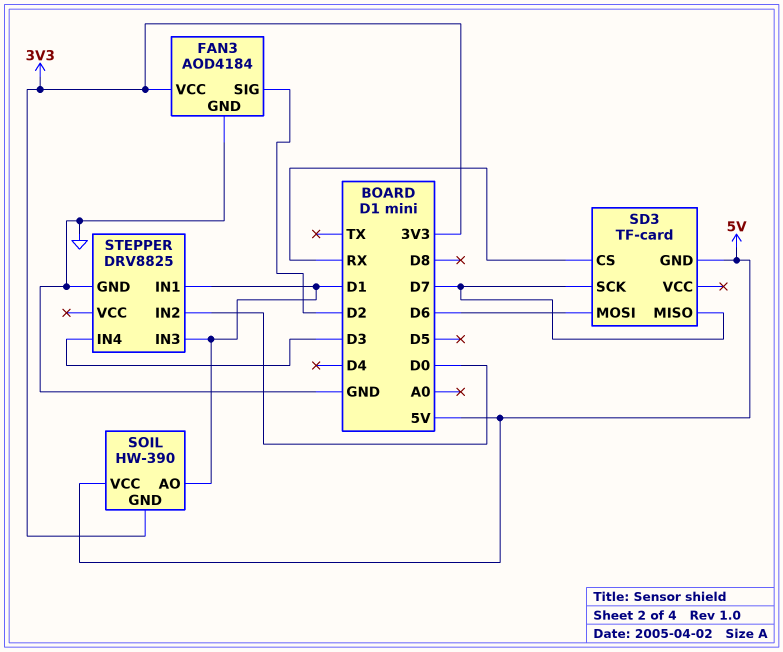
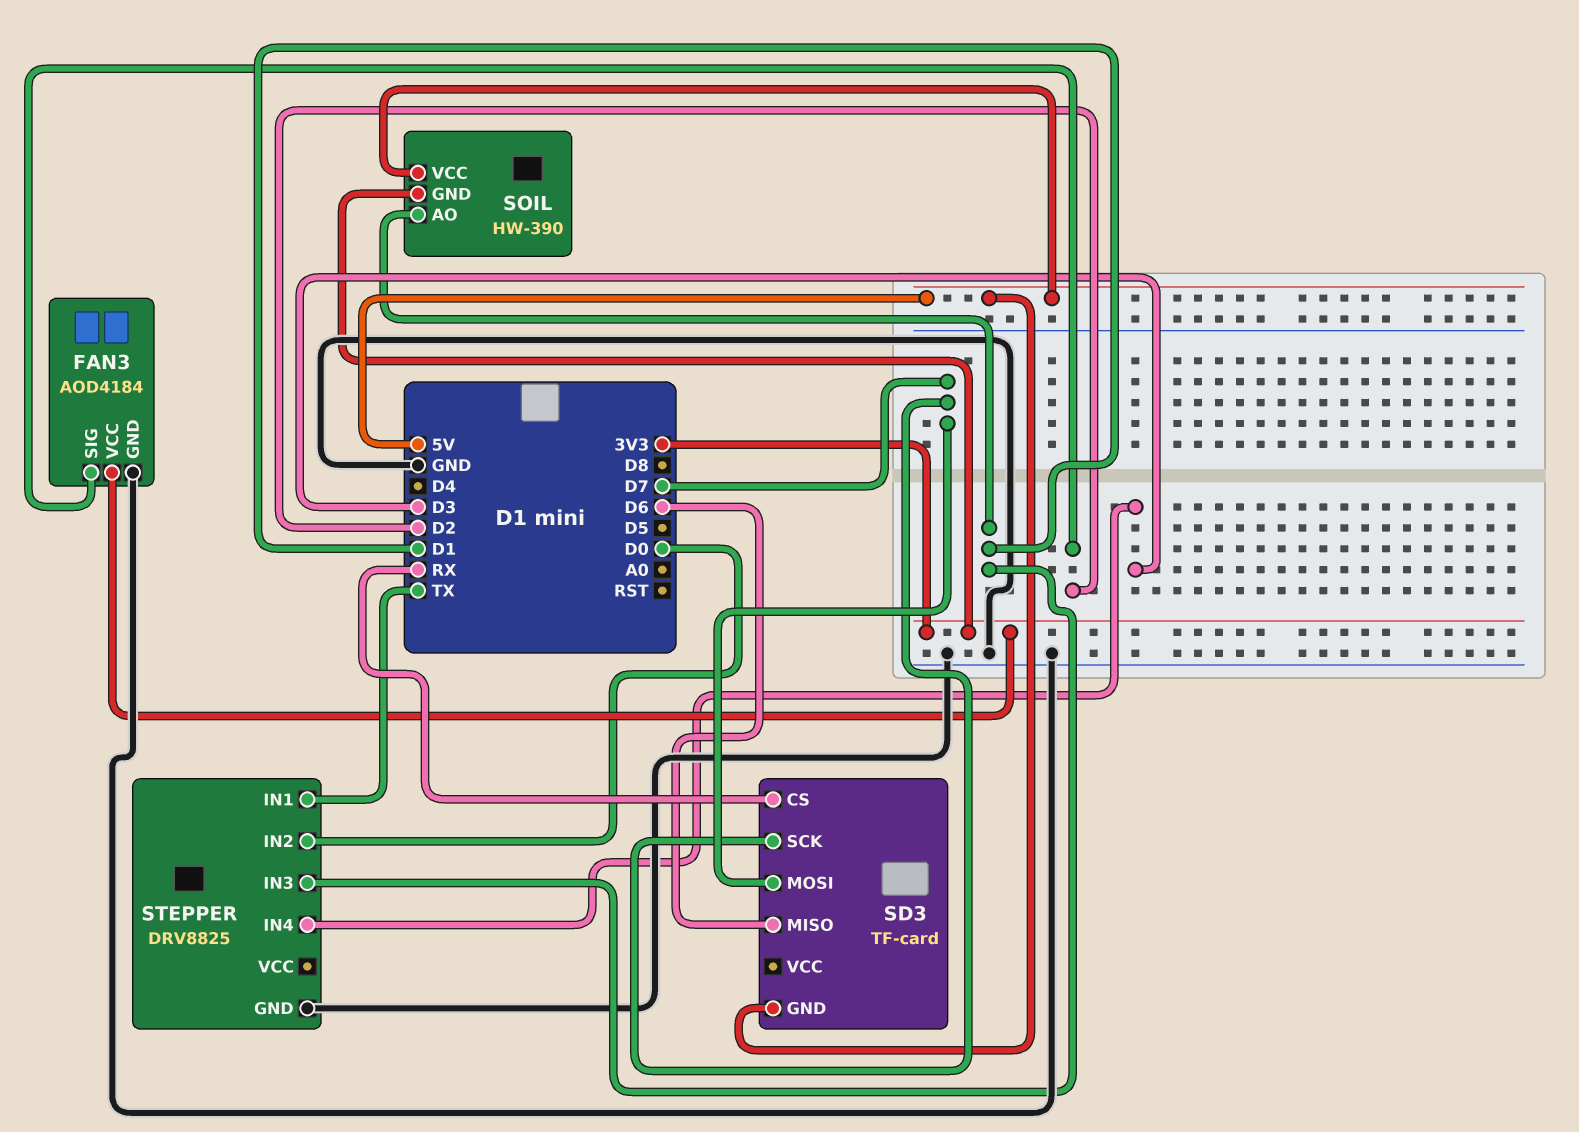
SD3 pin MISO: D7 -> D6
SD3 pin MOSI: D6 -> D7
STEPPER pin IN1: D1 -> TX

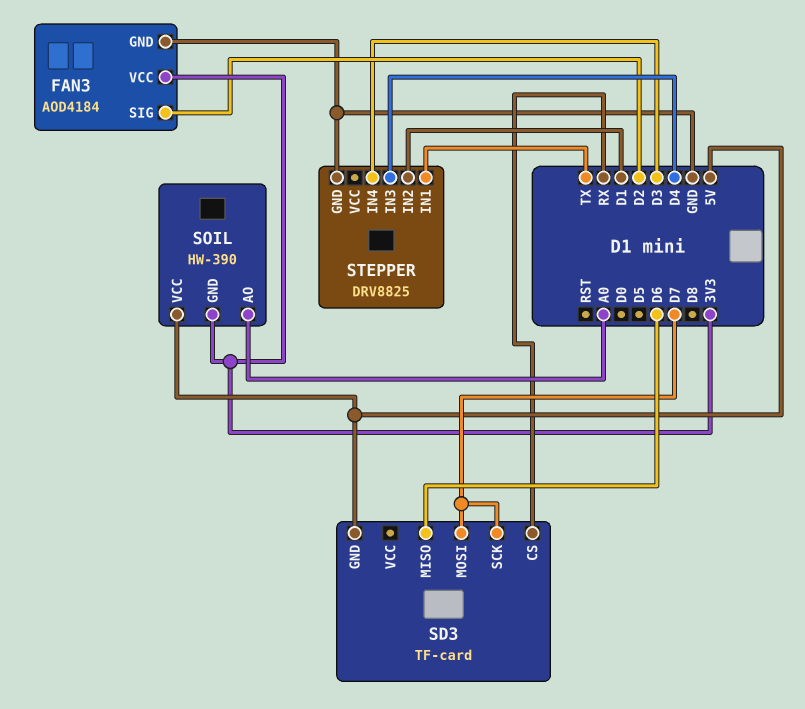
SOIL pin AO: D1 -> A0
STEPPER pin IN2: D0 -> D1
STEPPER pin IN3: D1 -> D4

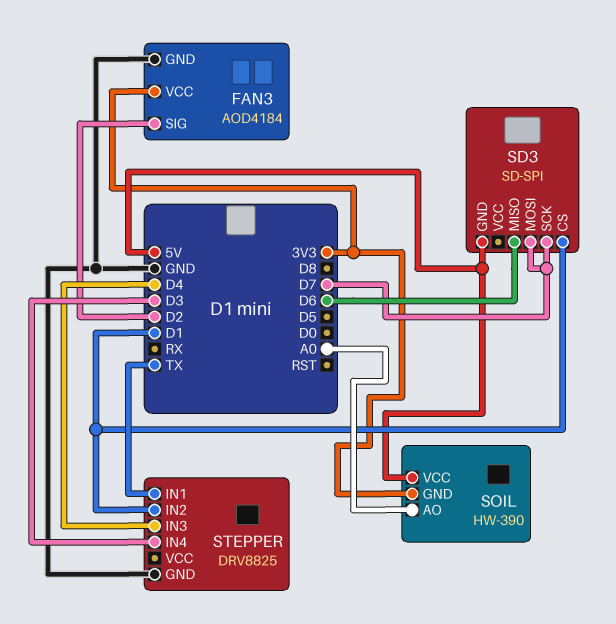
SD3: TF-card -> SD-SPI
SD3 pin CS: RX -> D1

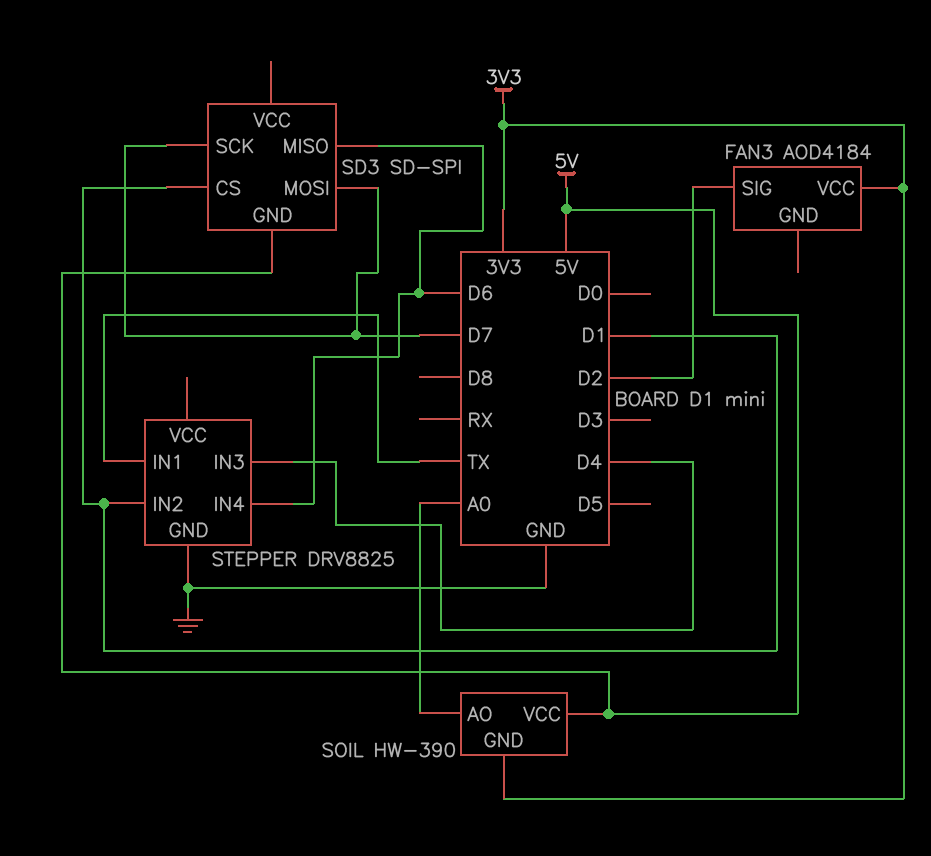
FAN3 pin GND: GND -> none
STEPPER pin IN4: D3 -> D6

